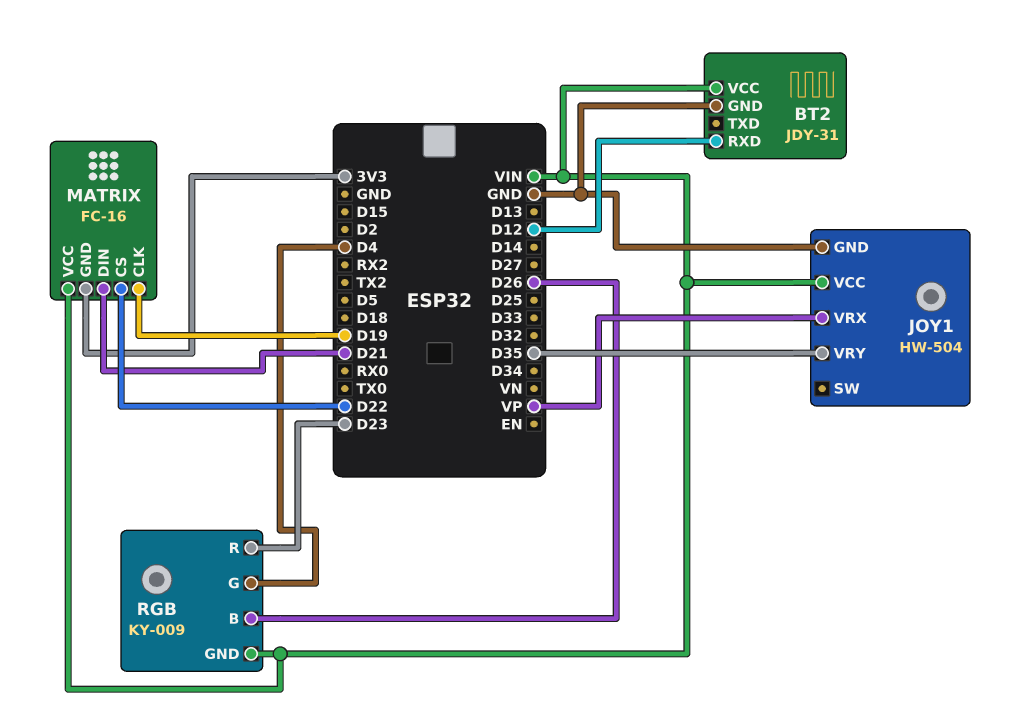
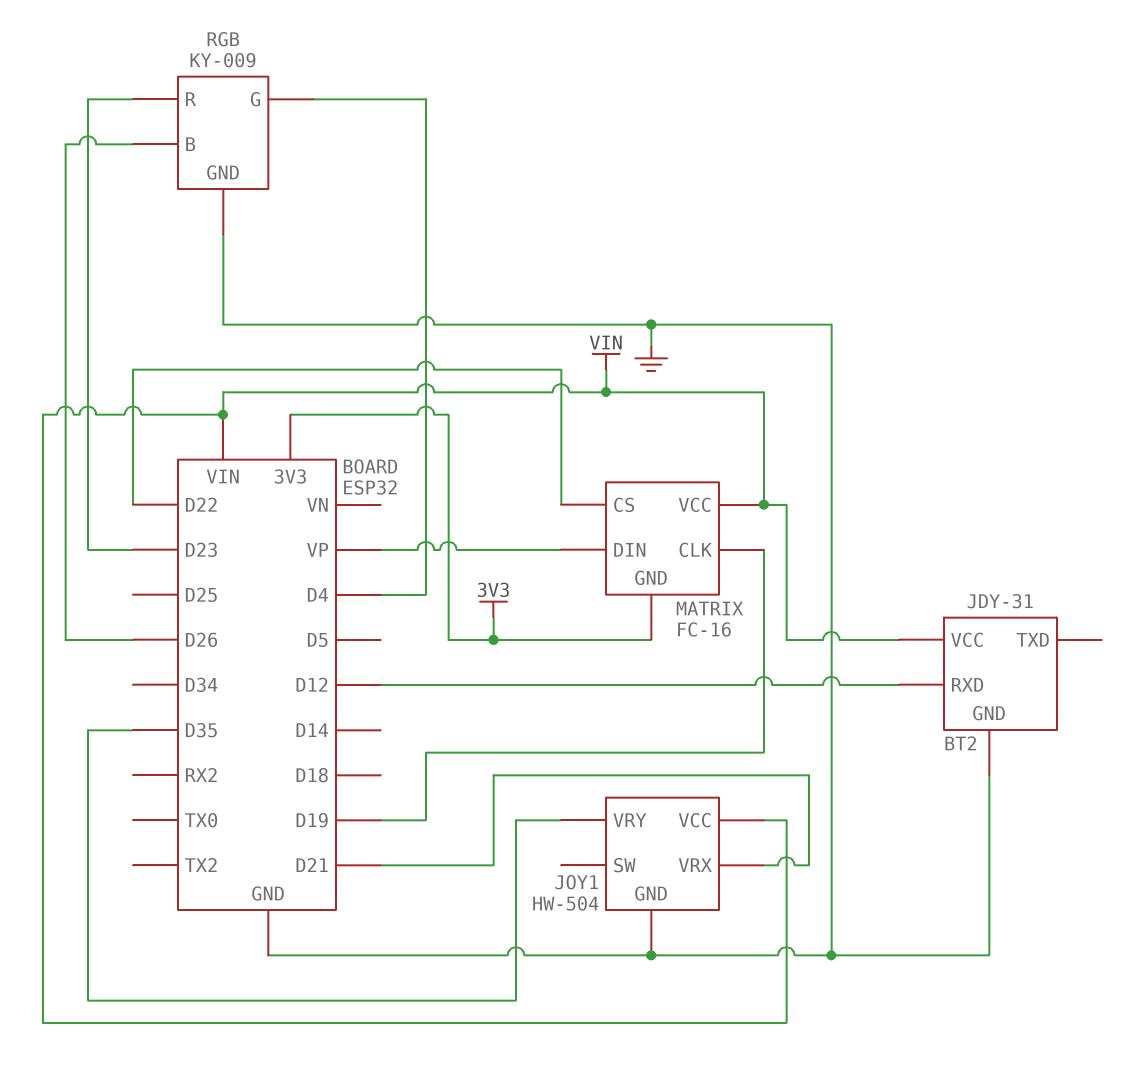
JOY1 pin VRX: VP -> D21
MATRIX pin DIN: D21 -> VP
RGB pin GND: VIN -> GND

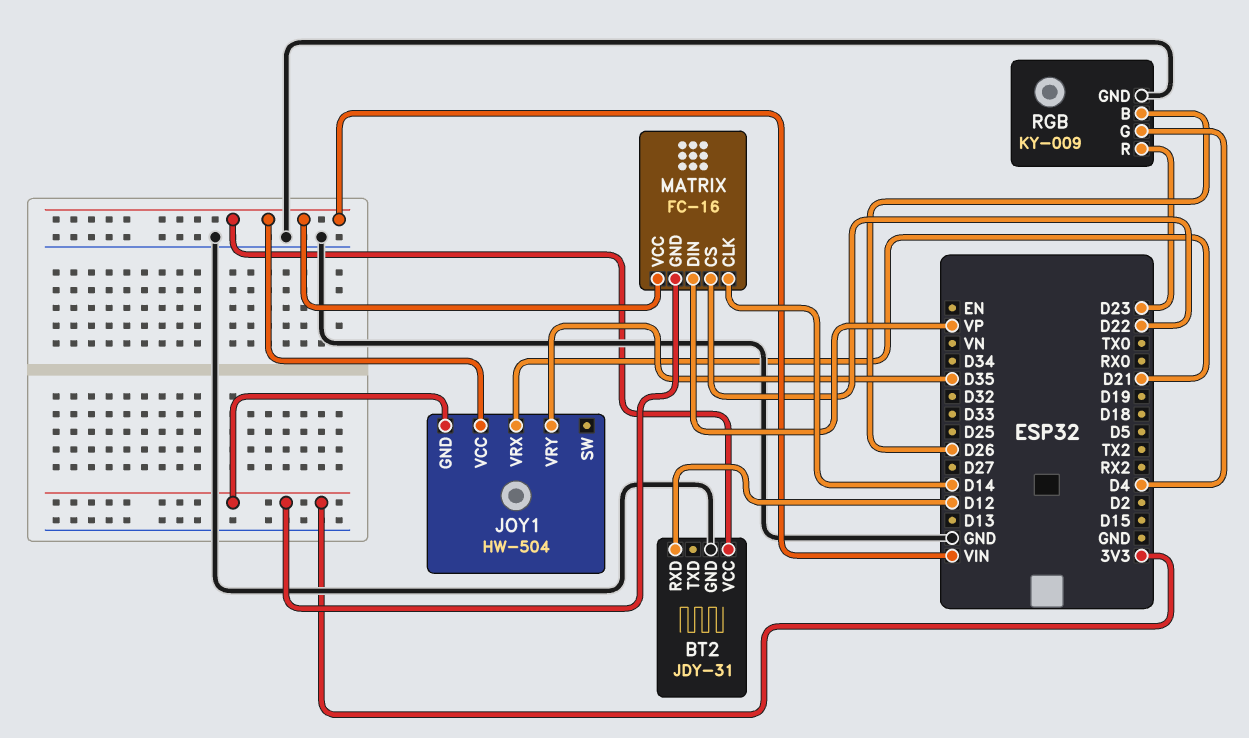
JOY1 pin GND: GND -> 3V3
MATRIX pin CLK: D19 -> D14

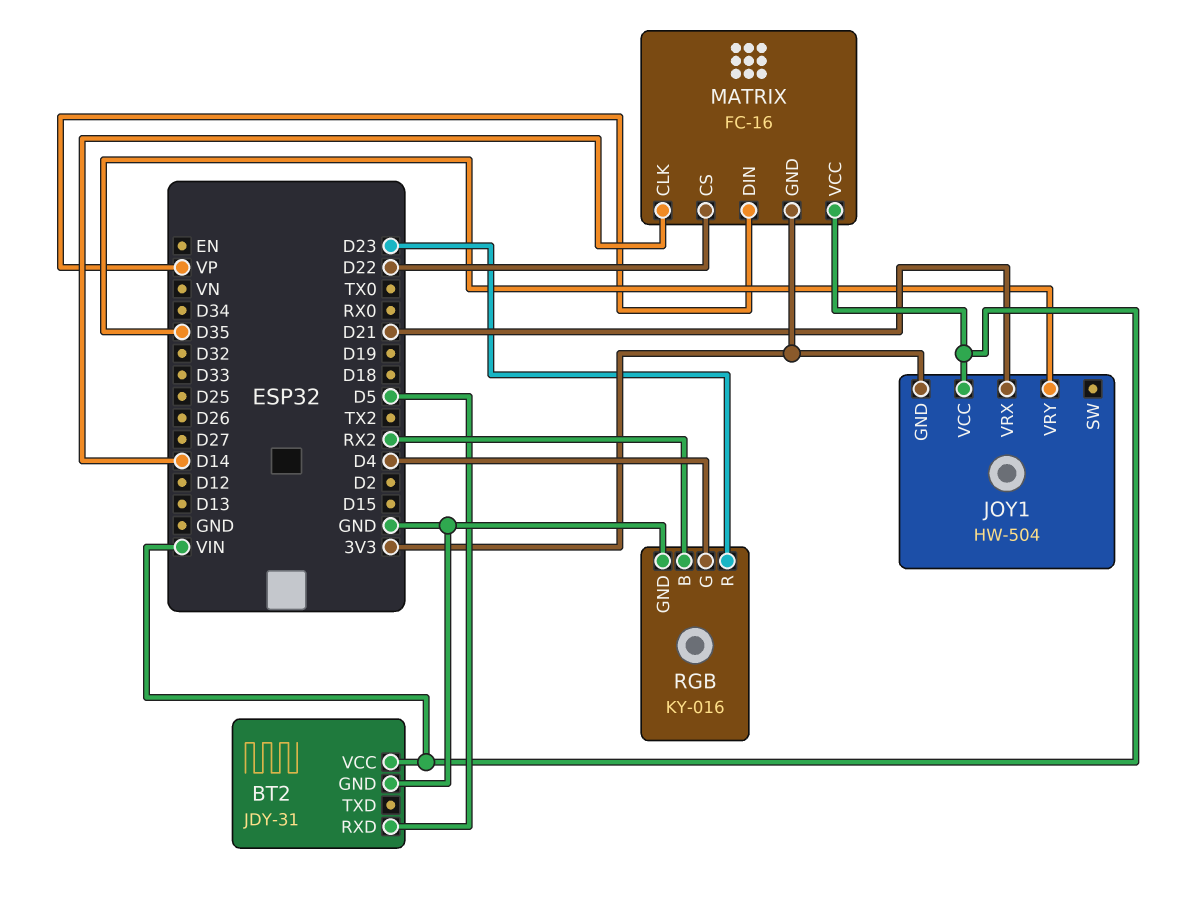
BT2 pin RXD: D12 -> D5
RGB: KY-009 -> KY-016
RGB pin B: D26 -> RX2

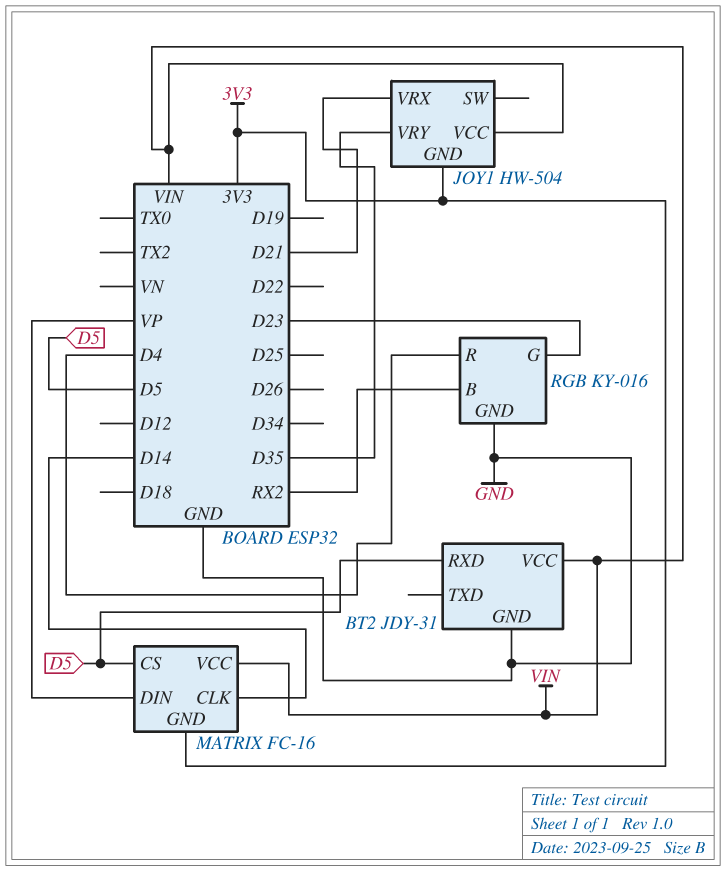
MATRIX pin CS: D22 -> D5
RGB pin G: D4 -> D23
RGB pin R: D23 -> D4

